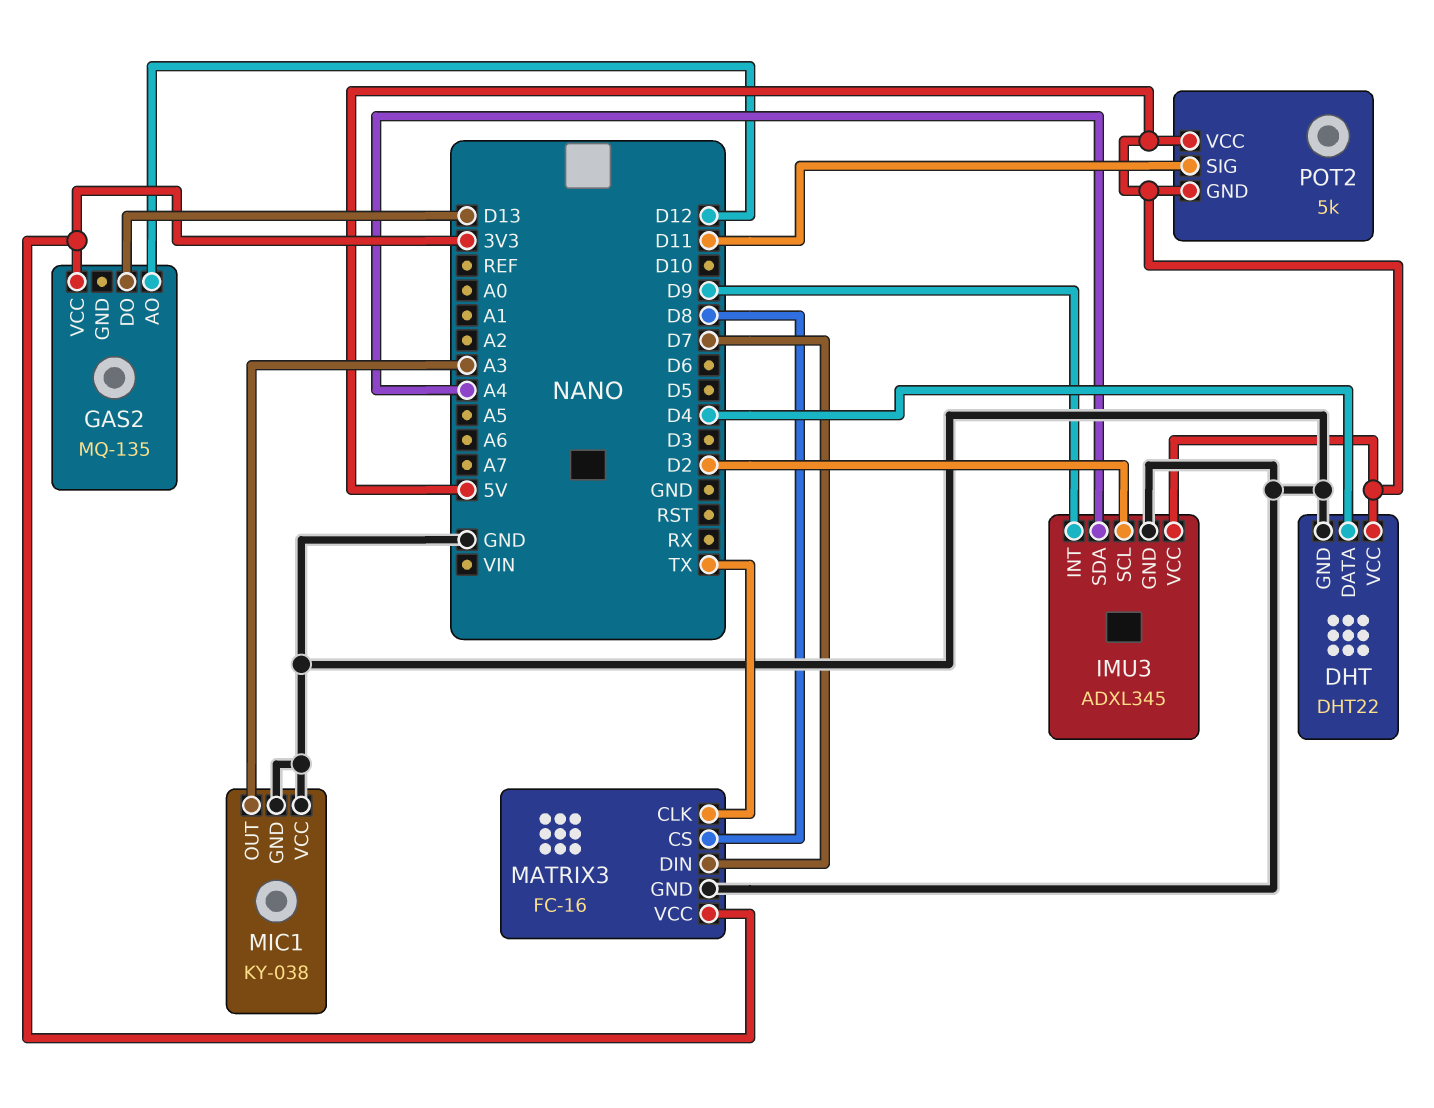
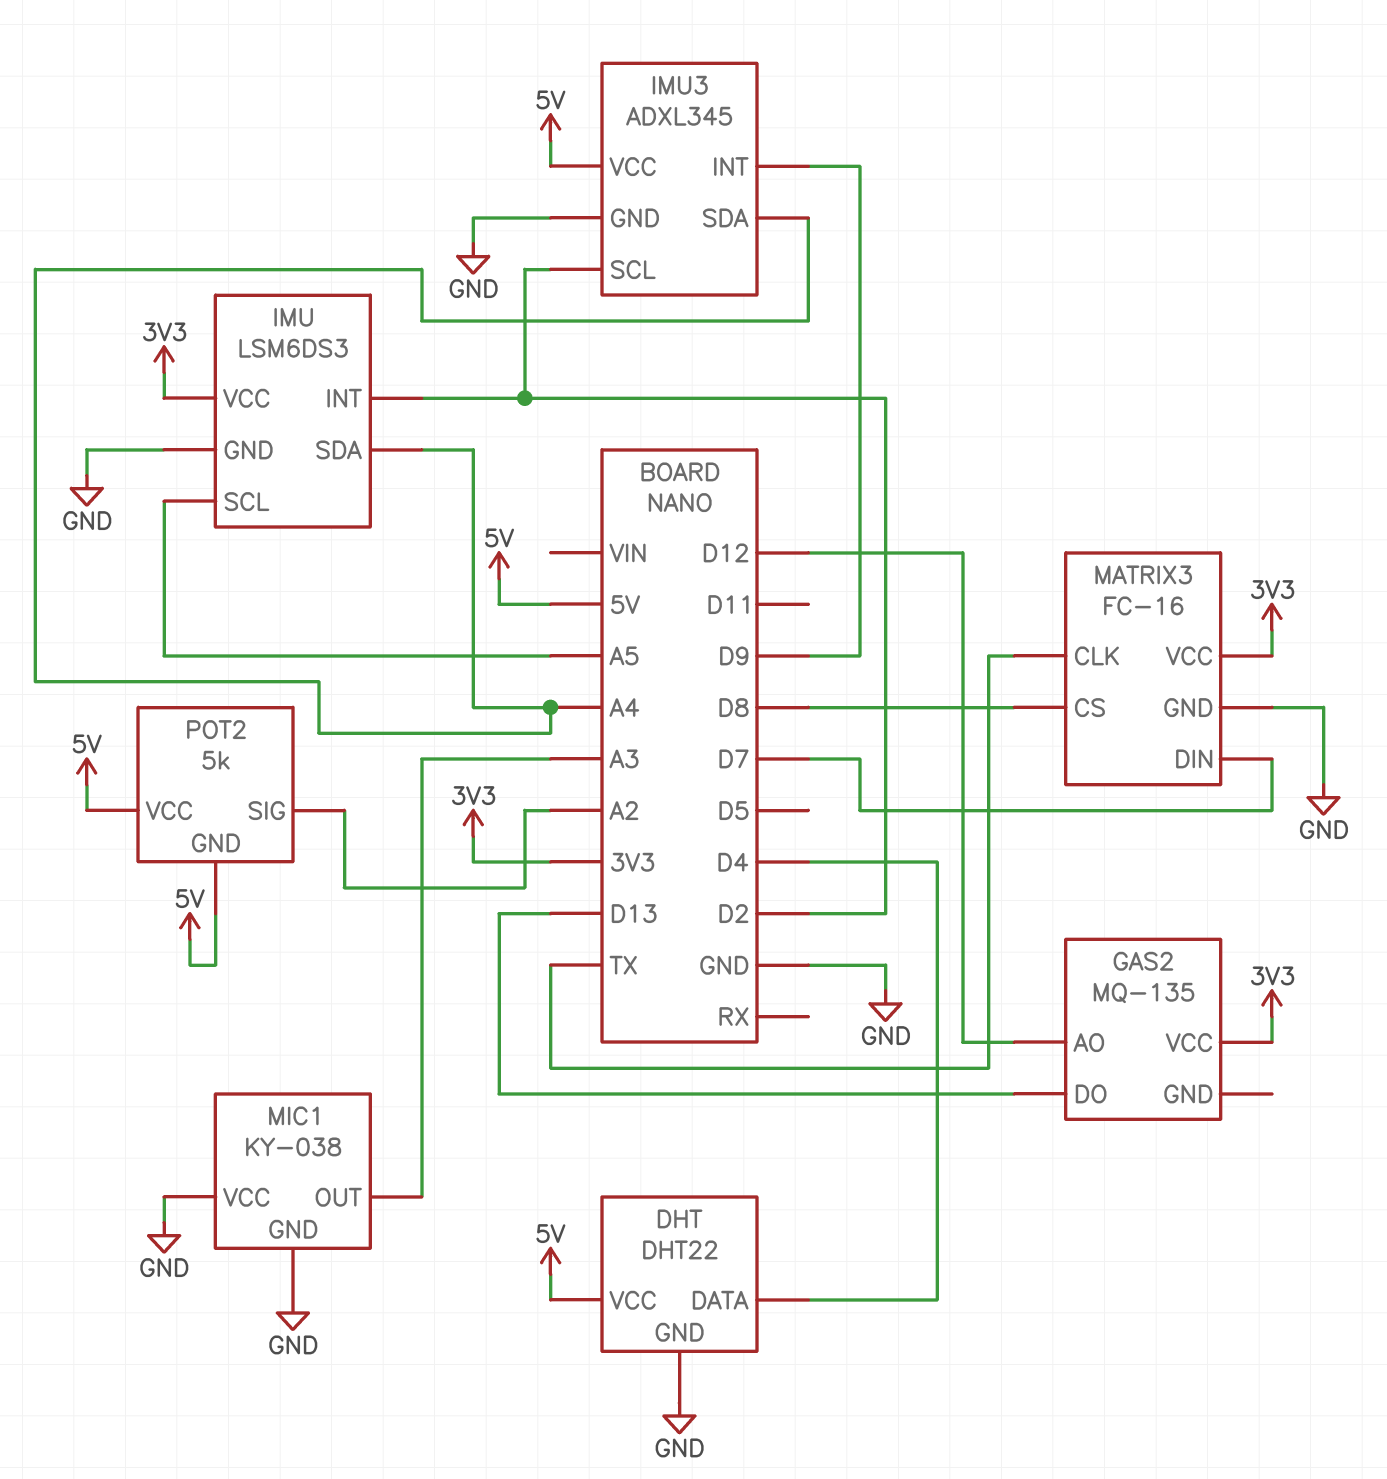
IMU: none -> LSM6DS3
IMU pin GND: none -> GND
IMU pin INT: none -> D2
IMU pin SCL: none -> A5
IMU pin SDA: none -> A4
IMU pin VCC: none -> 3V3
POT2 pin SIG: D11 -> A2

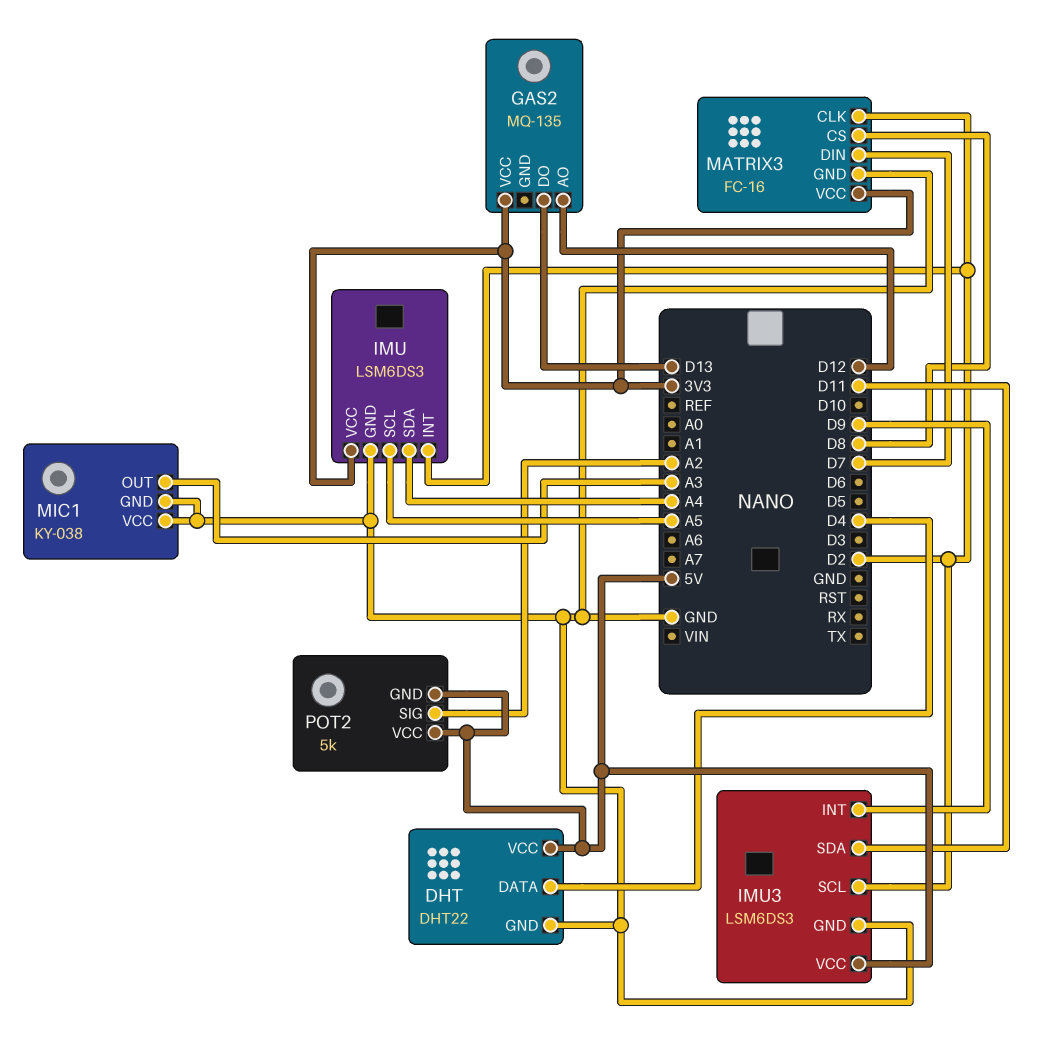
IMU3: ADXL345 -> LSM6DS3
IMU3 pin SDA: A4 -> D11
MATRIX3 pin CLK: TX -> D2

